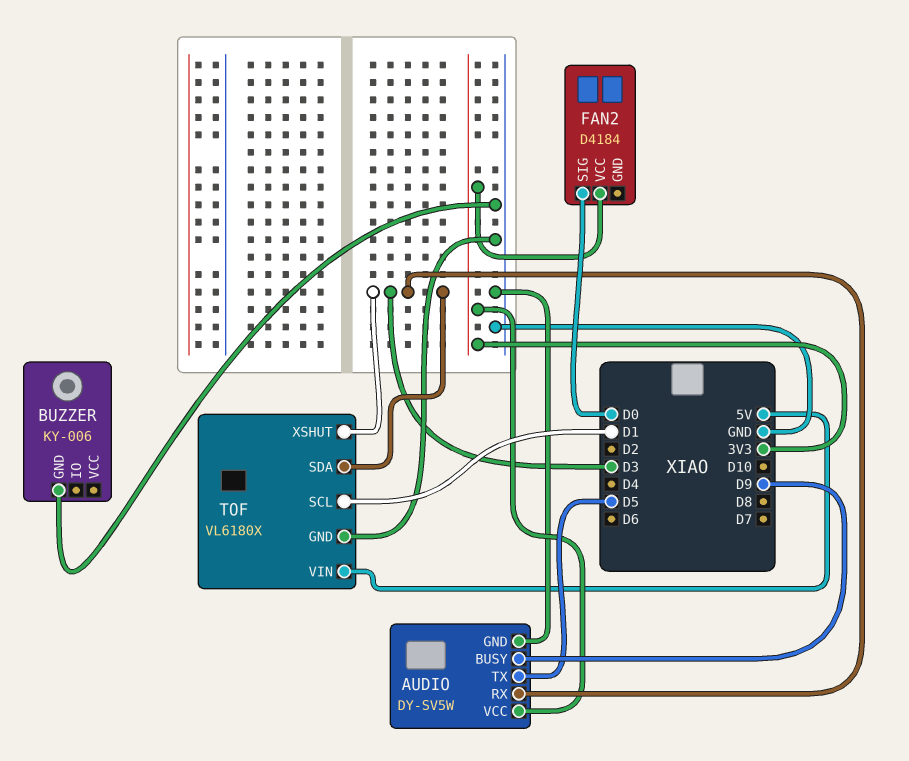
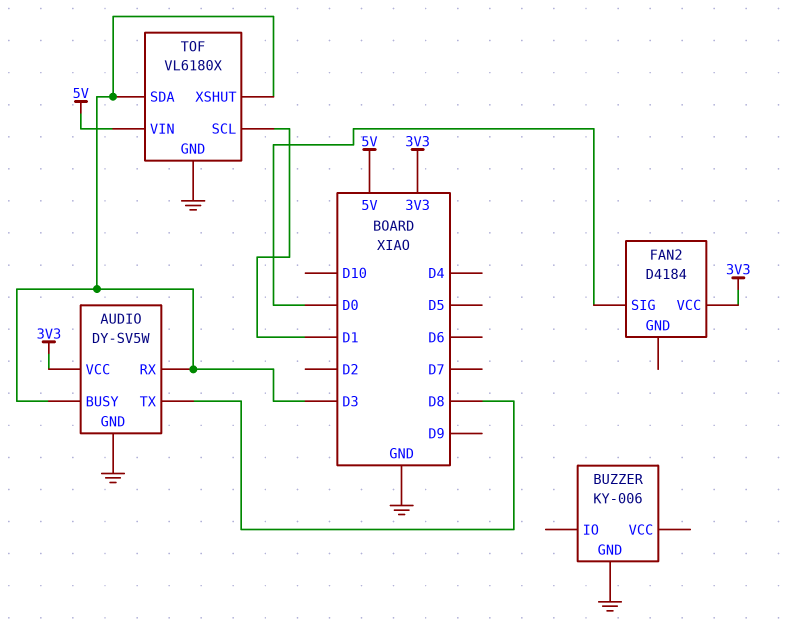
AUDIO pin BUSY: D9 -> D3
AUDIO pin TX: D5 -> D8

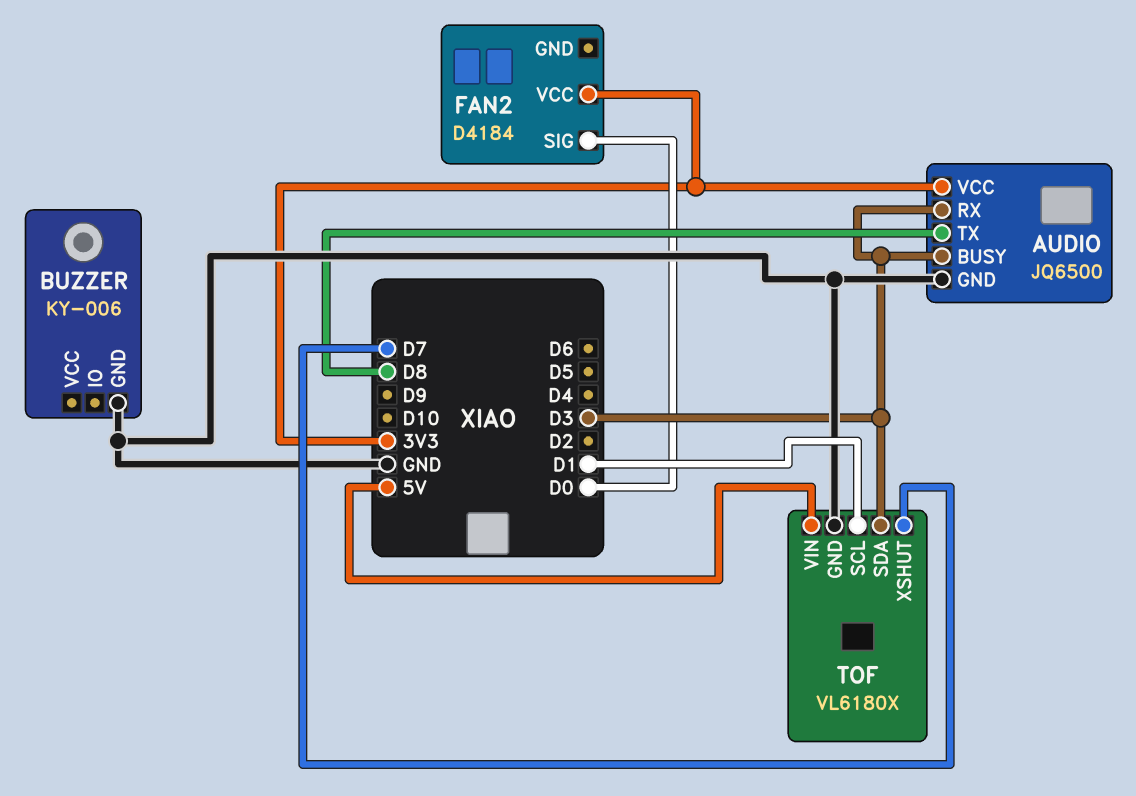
AUDIO: DY-SV5W -> JQ6500
TOF pin XSHUT: D3 -> D7

